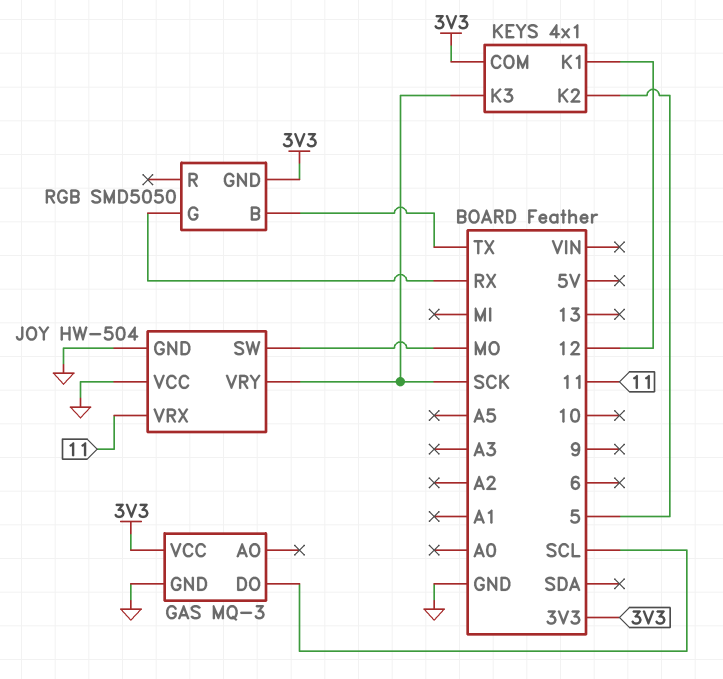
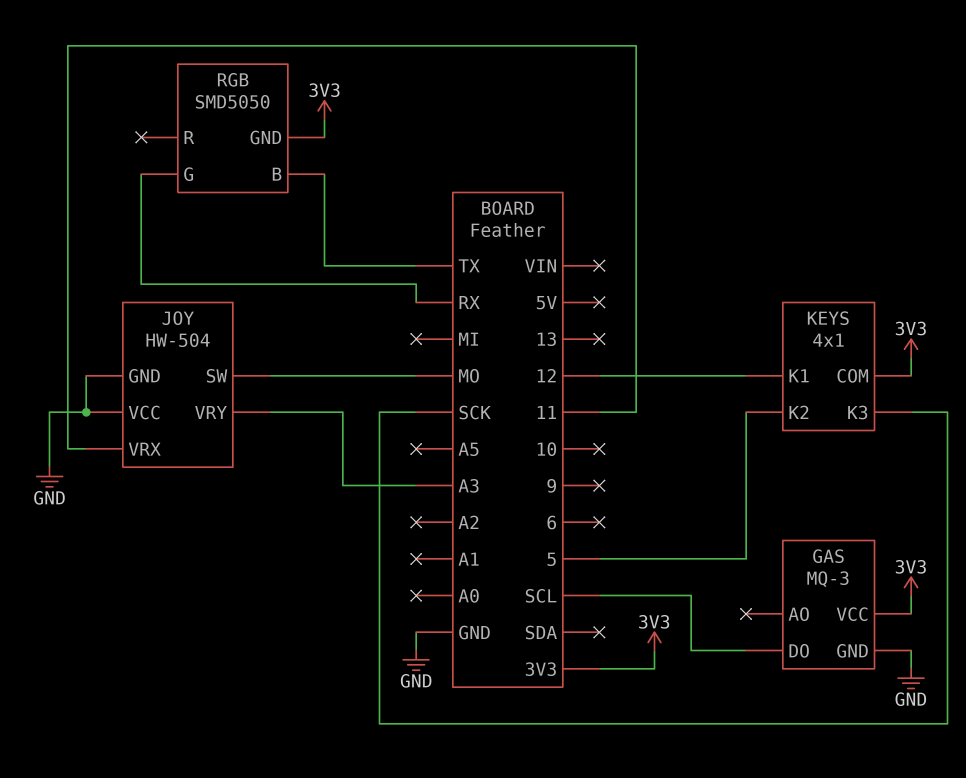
JOY pin VRY: SCK -> A3

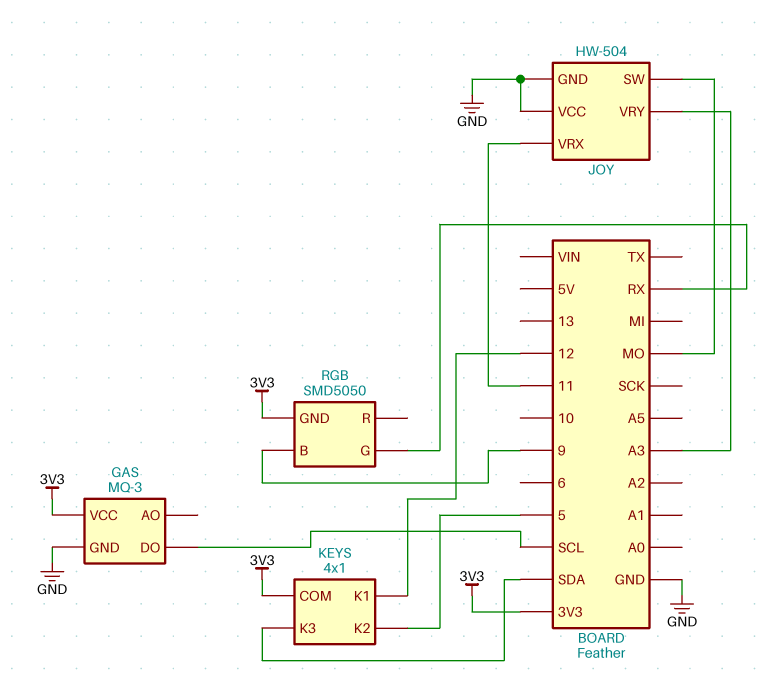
KEYS pin K3: SCK -> SDA
RGB pin B: TX -> 9

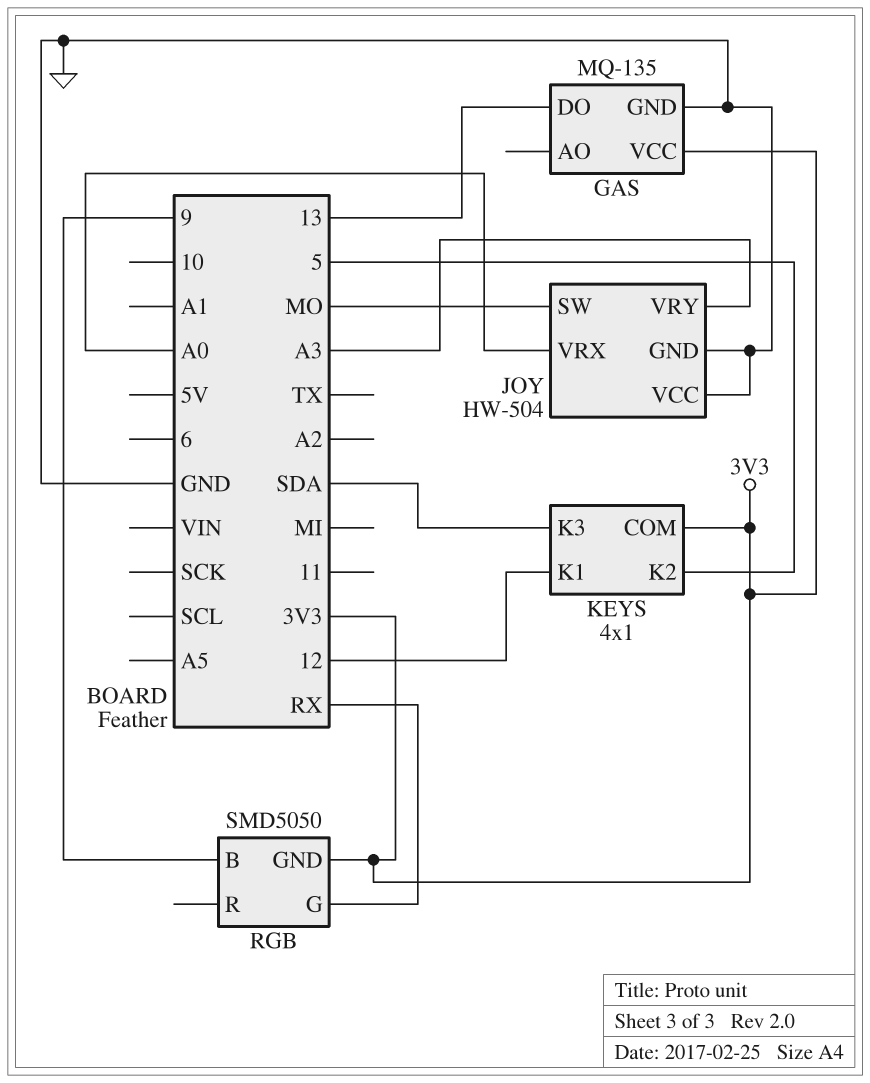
GAS: MQ-3 -> MQ-135
GAS pin DO: SCL -> 13
JOY pin VRX: 11 -> A0

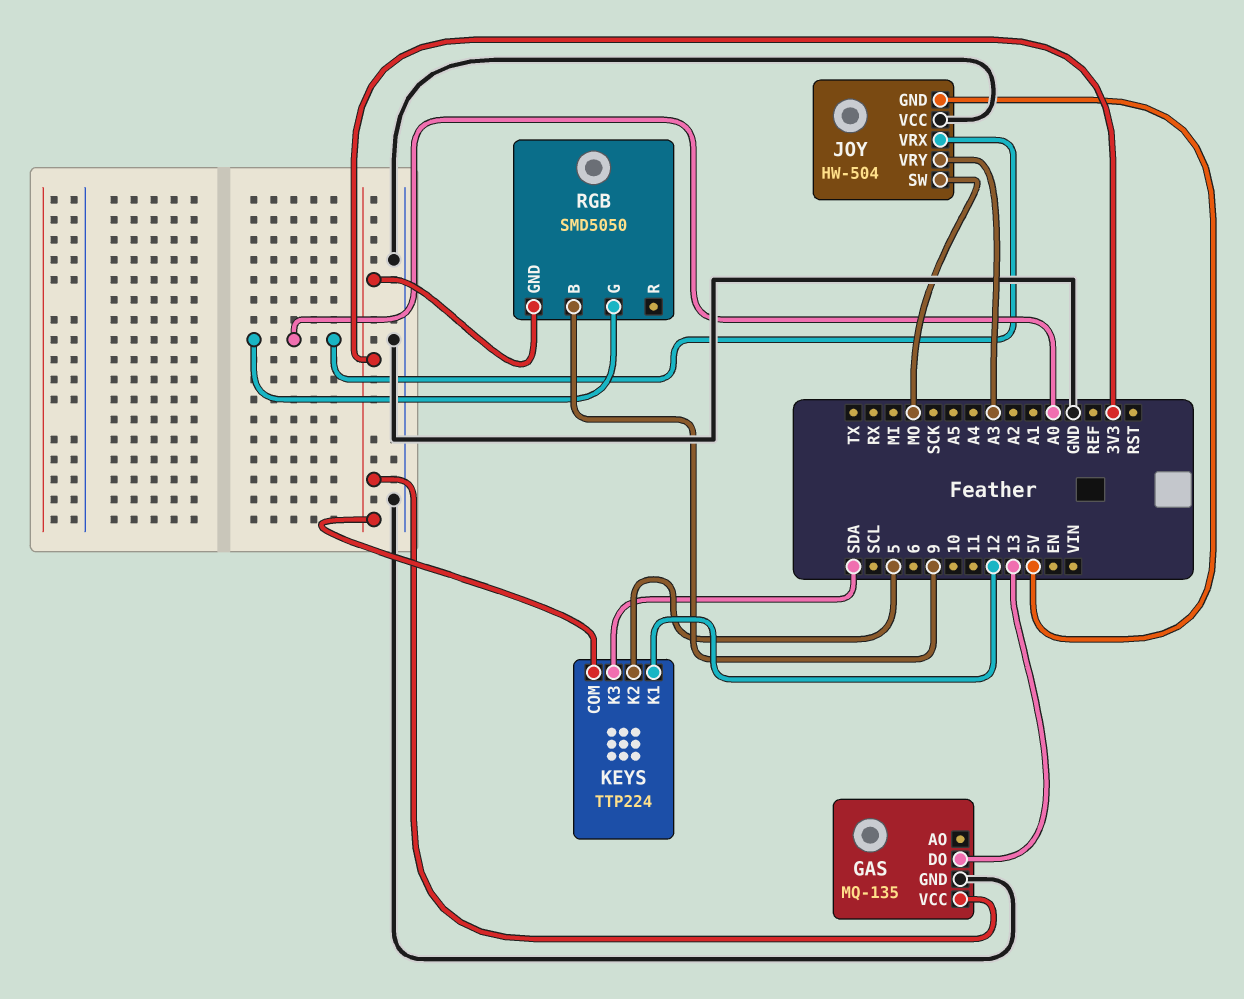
JOY pin GND: GND -> 5V
KEYS: 4x1 -> TTP224
RGB pin G: RX -> A0

